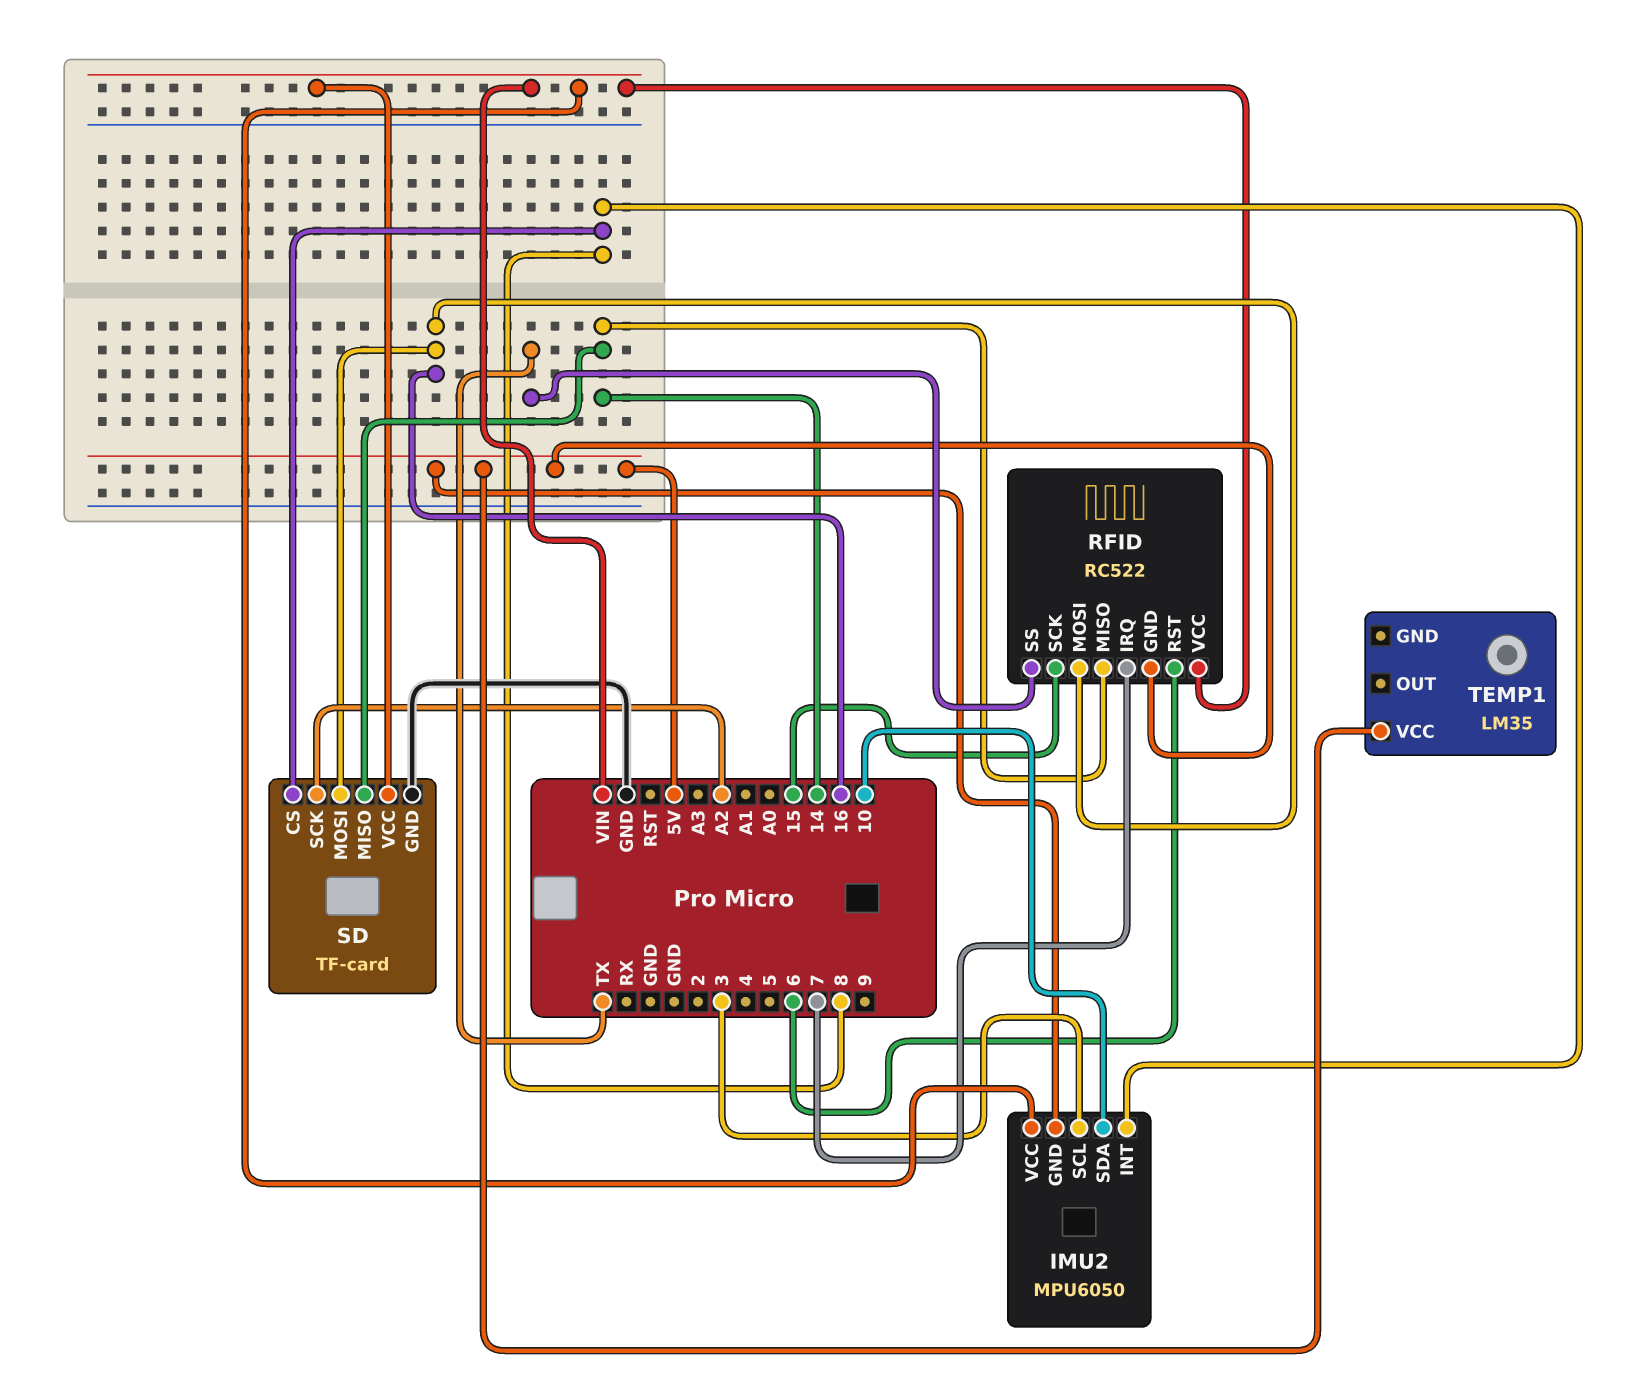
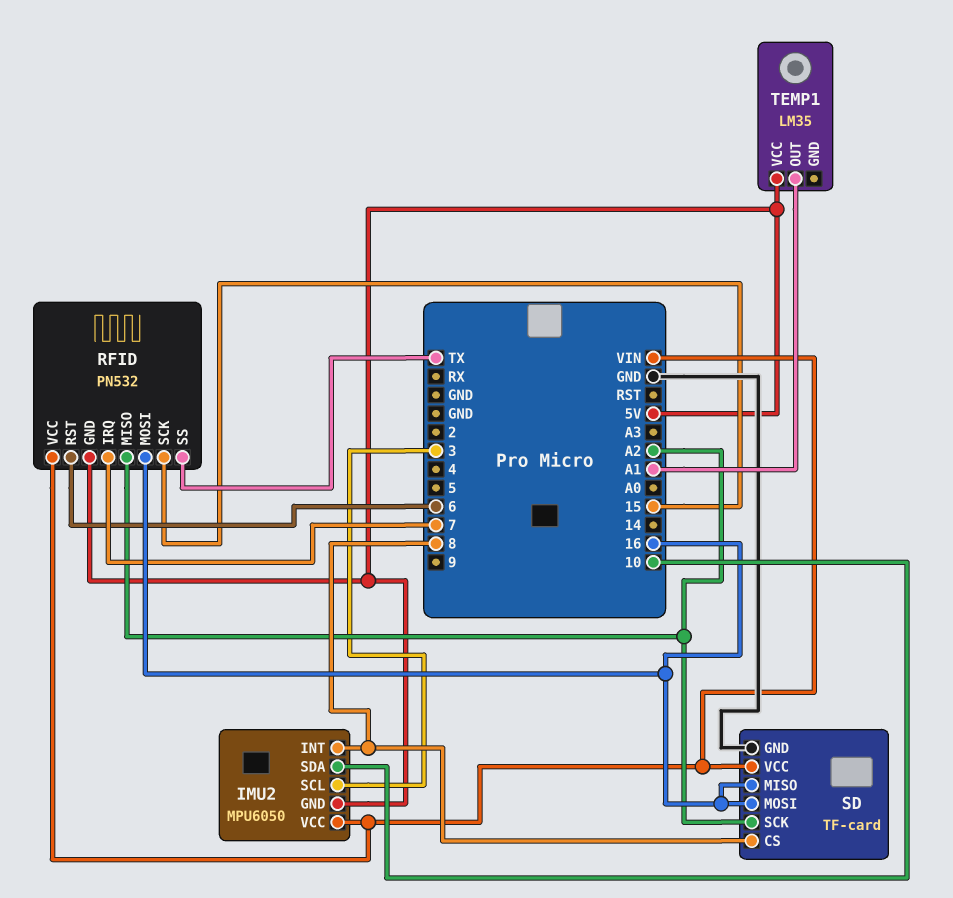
RFID: RC522 -> PN532
RFID pin MISO: 14 -> A2
SD pin MISO: 14 -> 16
TEMP1 pin OUT: none -> A1

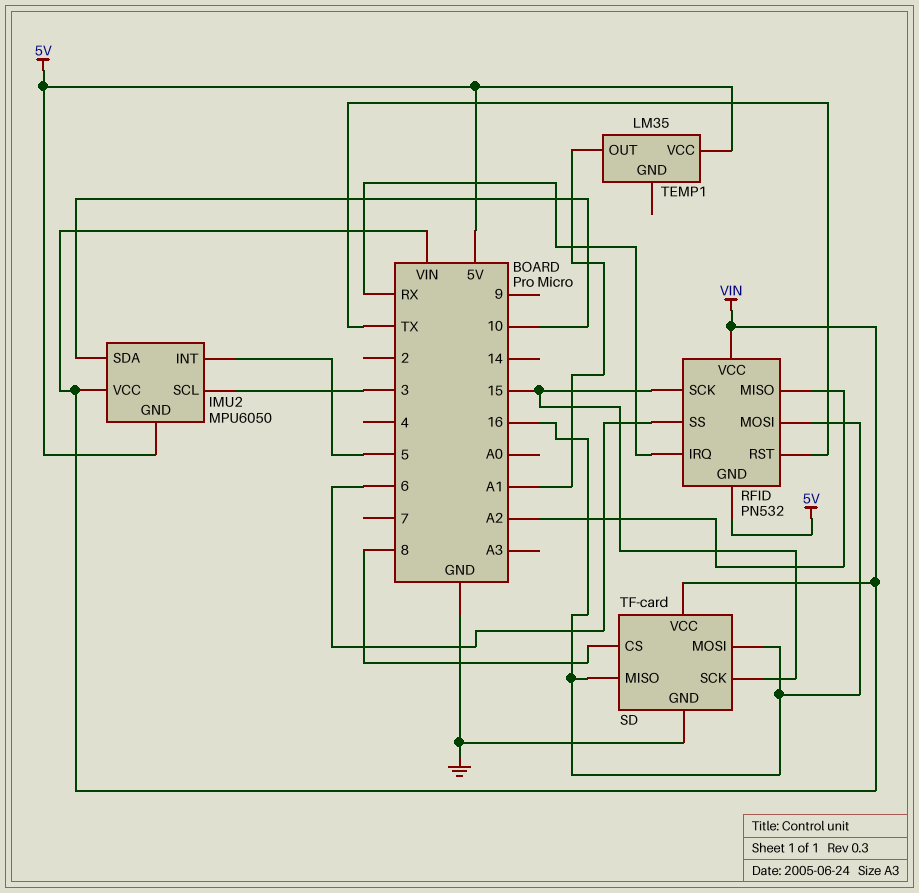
IMU2 pin INT: 8 -> 5
RFID pin IRQ: 7 -> RX
RFID pin RST: 6 -> TX
RFID pin SS: TX -> 6
SD pin SCK: A2 -> 15

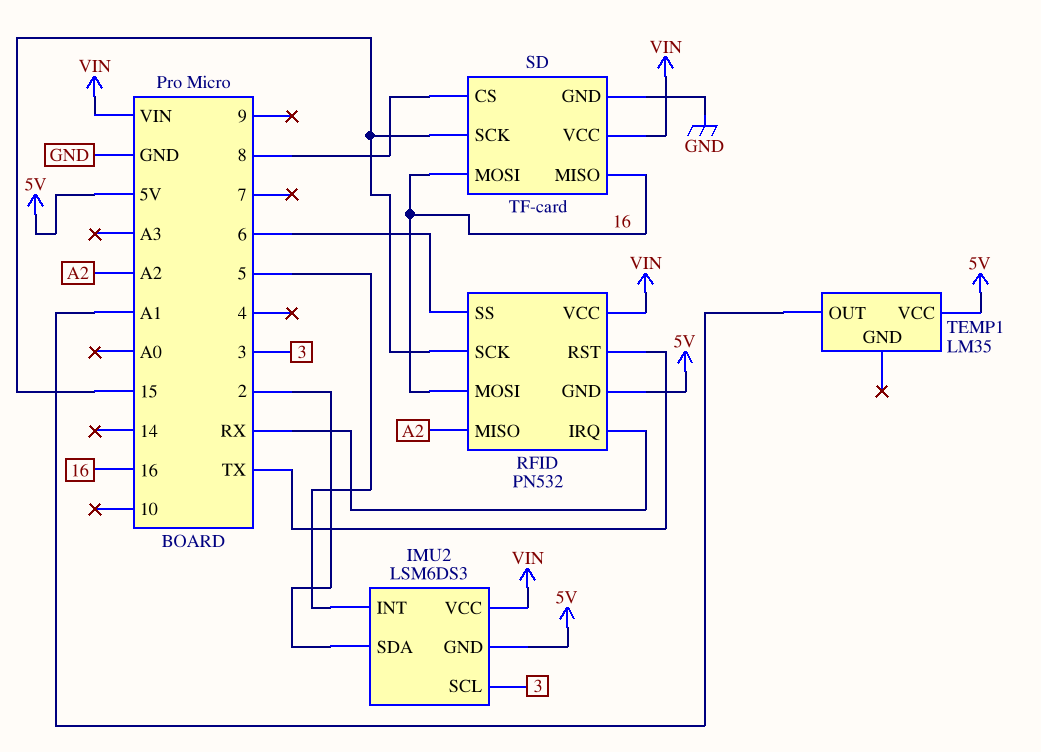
IMU2: MPU6050 -> LSM6DS3
IMU2 pin SDA: 10 -> 2

